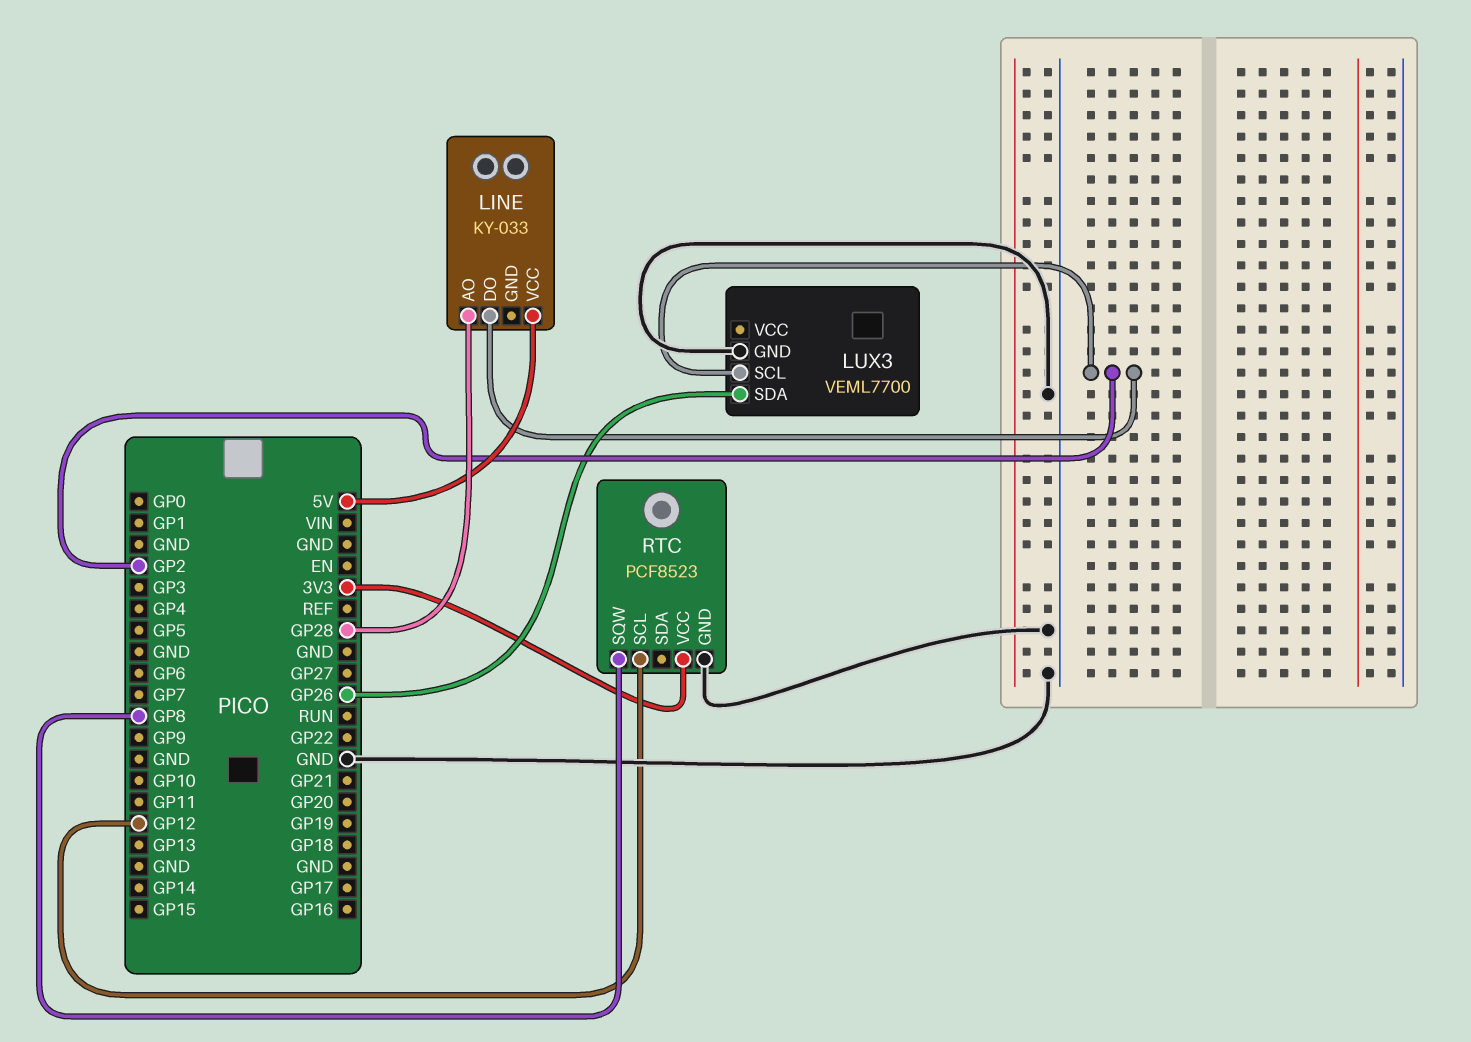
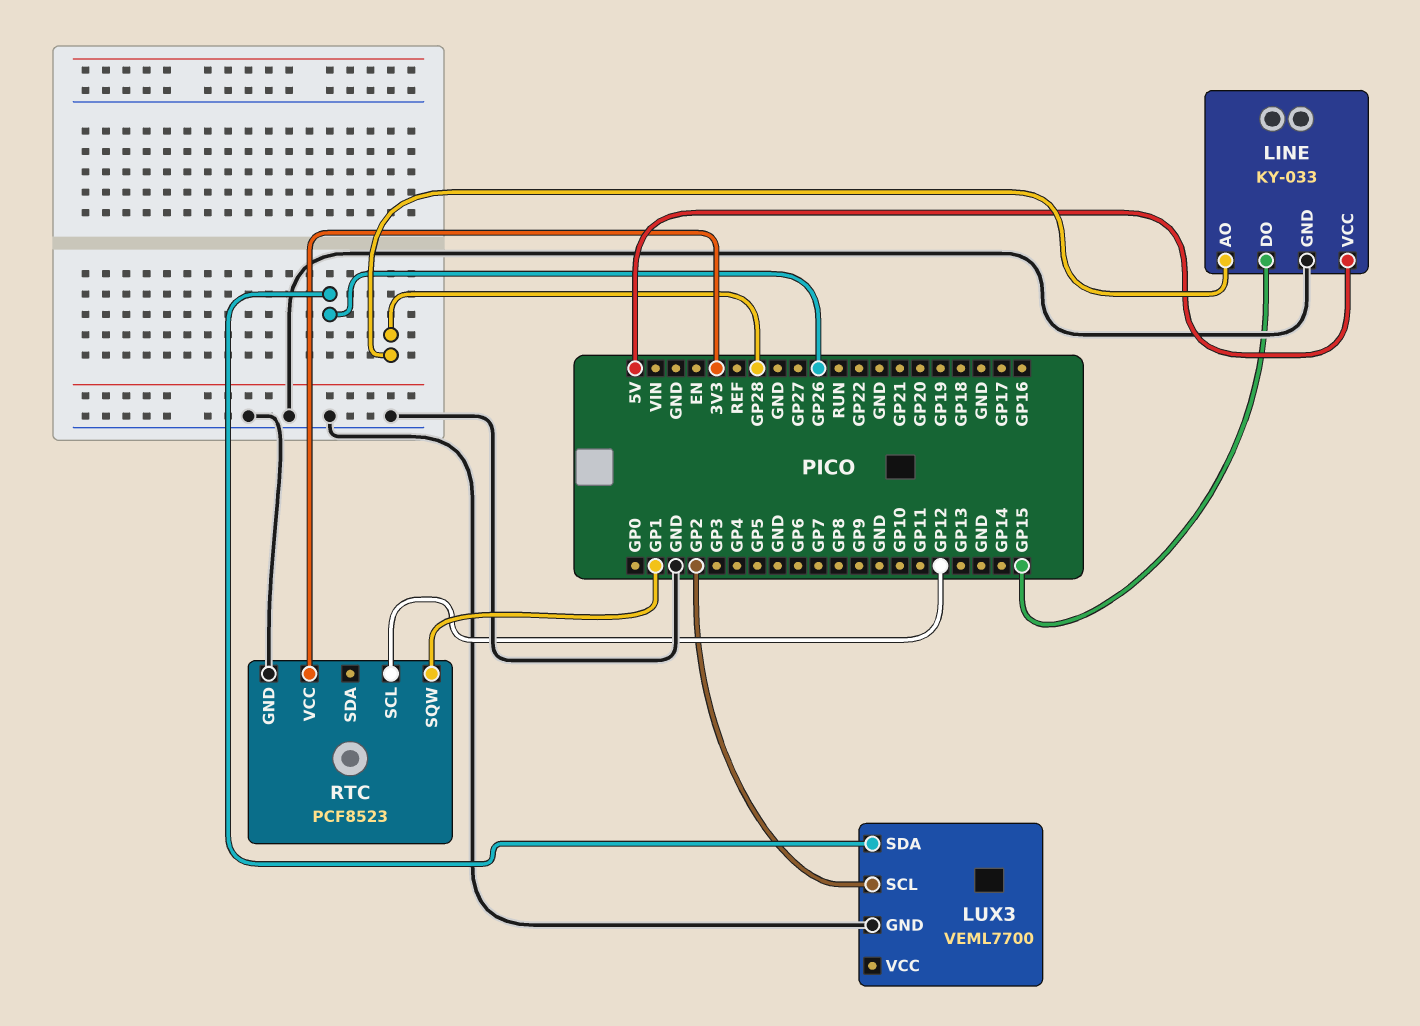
LINE pin DO: GP2 -> GP15
LINE pin GND: none -> GND
RTC pin SQW: GP8 -> GP1

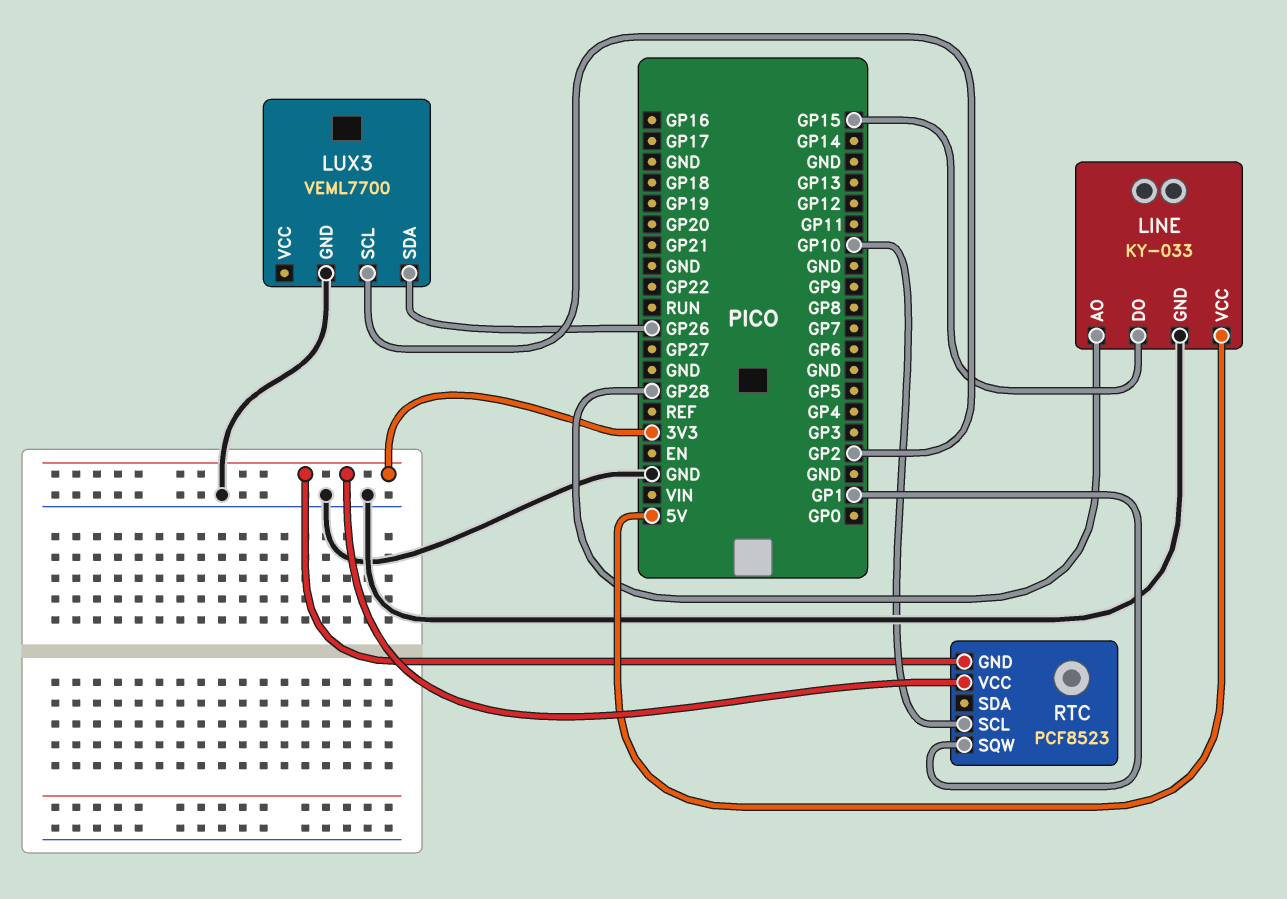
RTC pin GND: GND -> 3V3
RTC pin SCL: GP12 -> GP10

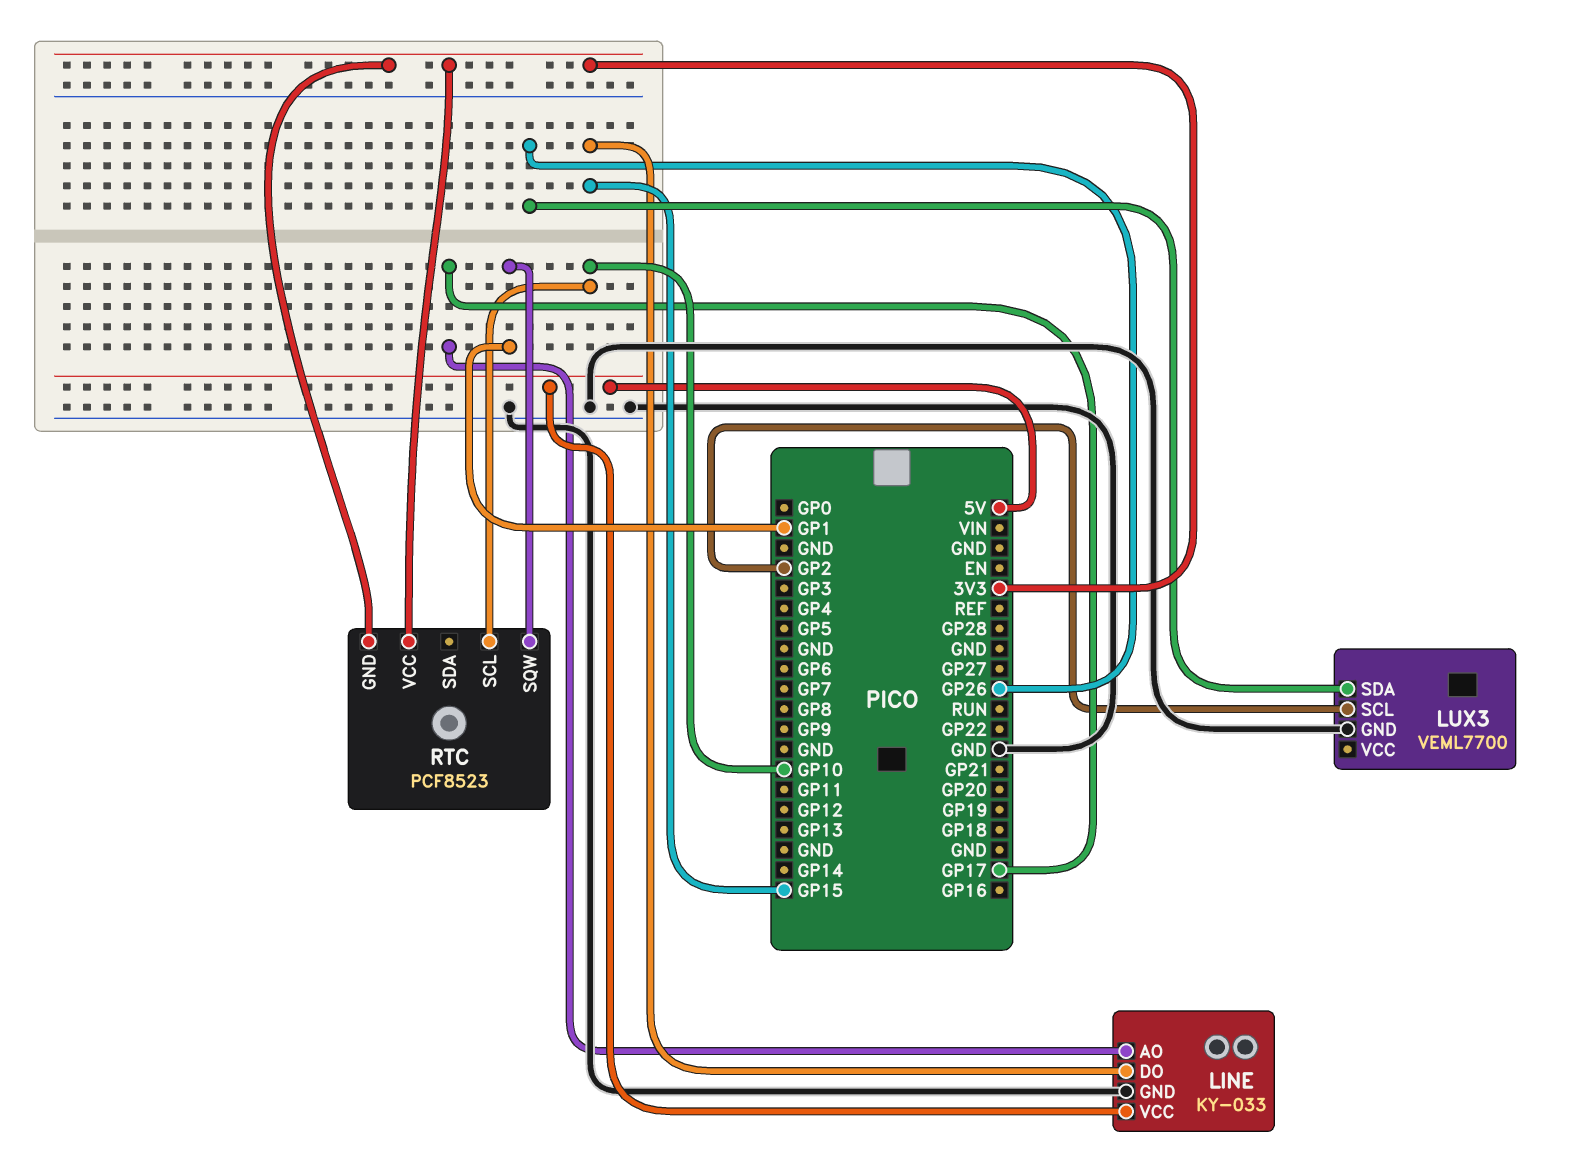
LINE pin AO: GP28 -> GP17

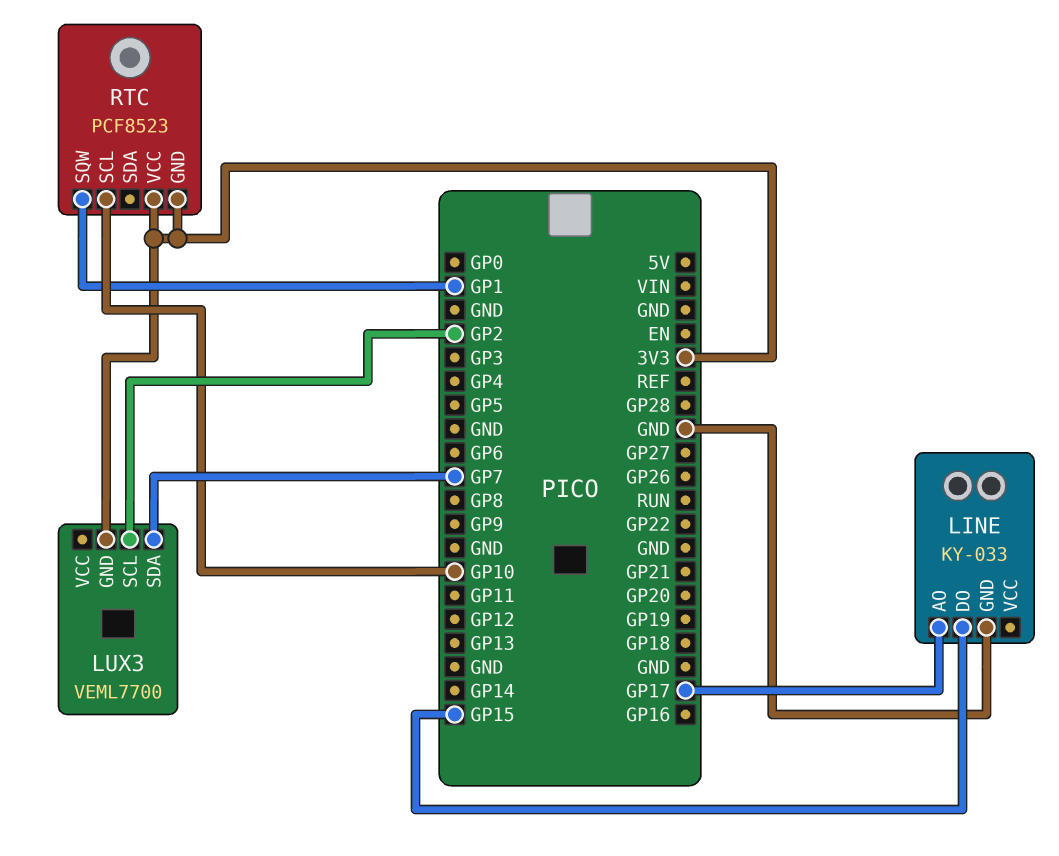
LINE pin VCC: 5V -> none
LUX3 pin GND: GND -> 3V3
LUX3 pin SDA: GP26 -> GP7

